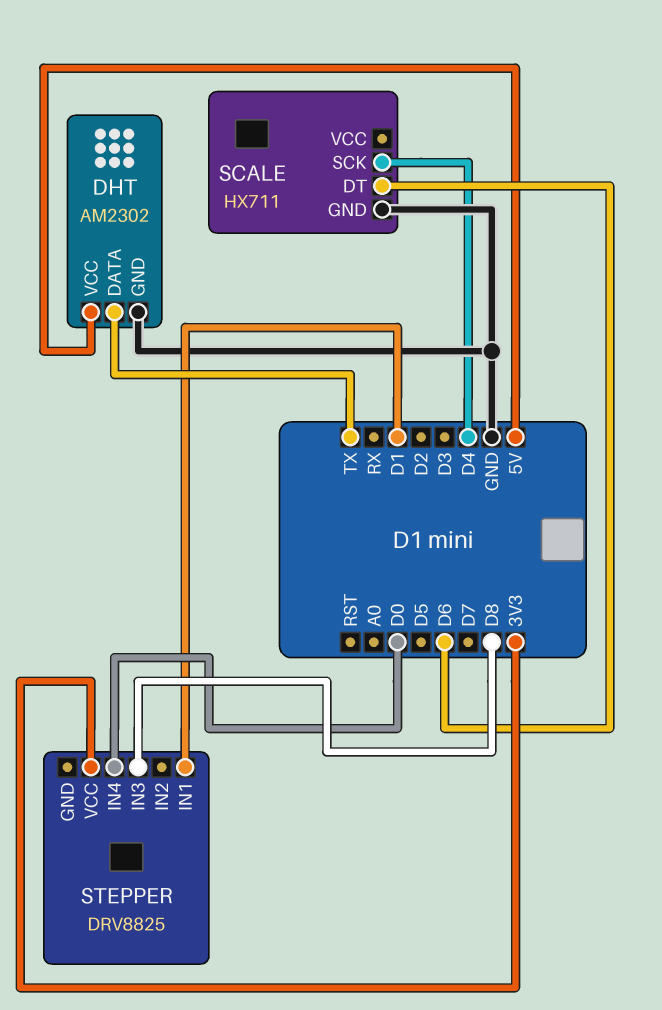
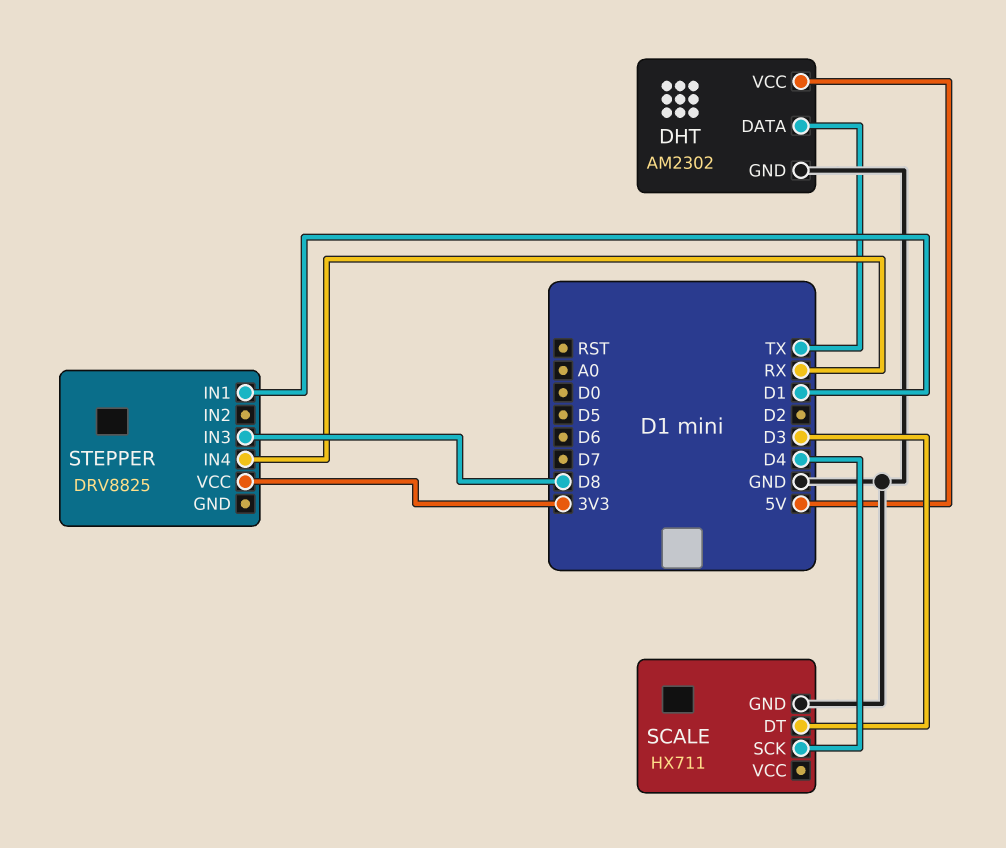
SCALE pin DT: D6 -> D3
STEPPER pin IN4: D0 -> RX

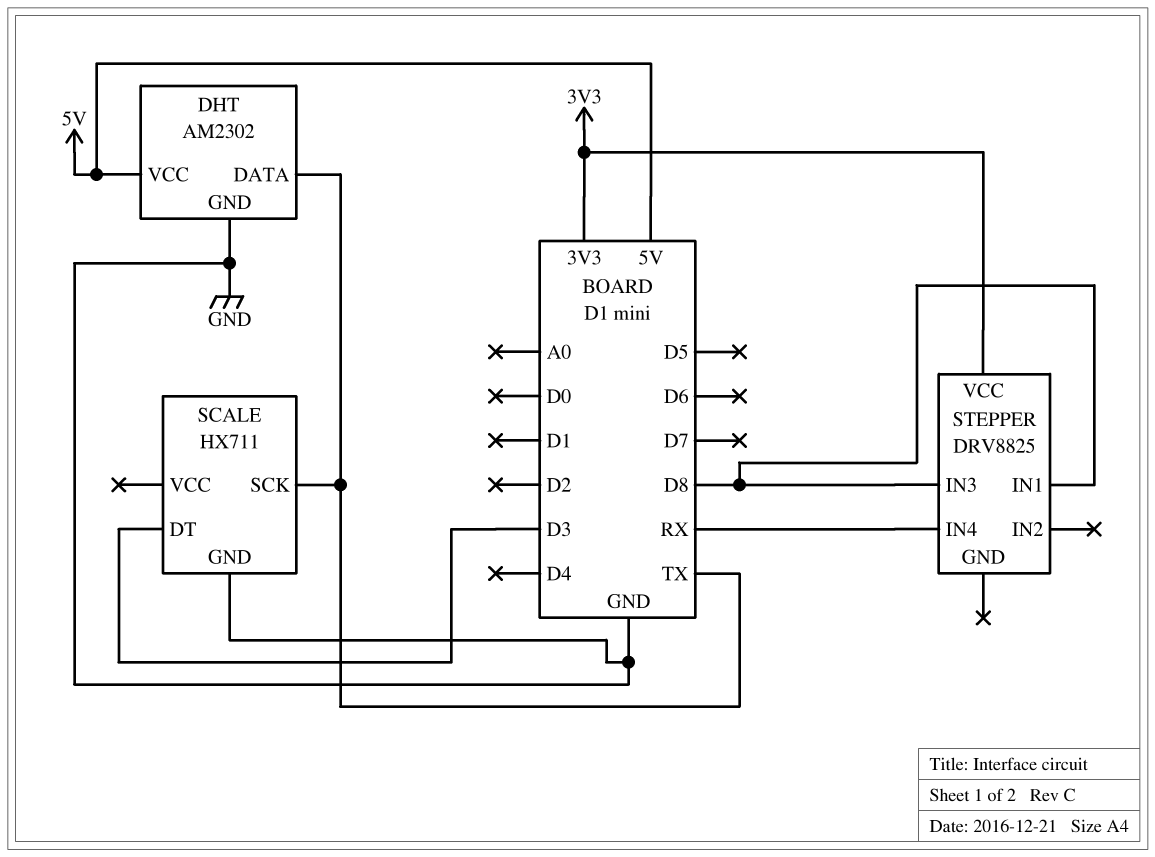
SCALE pin SCK: D4 -> TX
STEPPER pin IN1: D1 -> D8

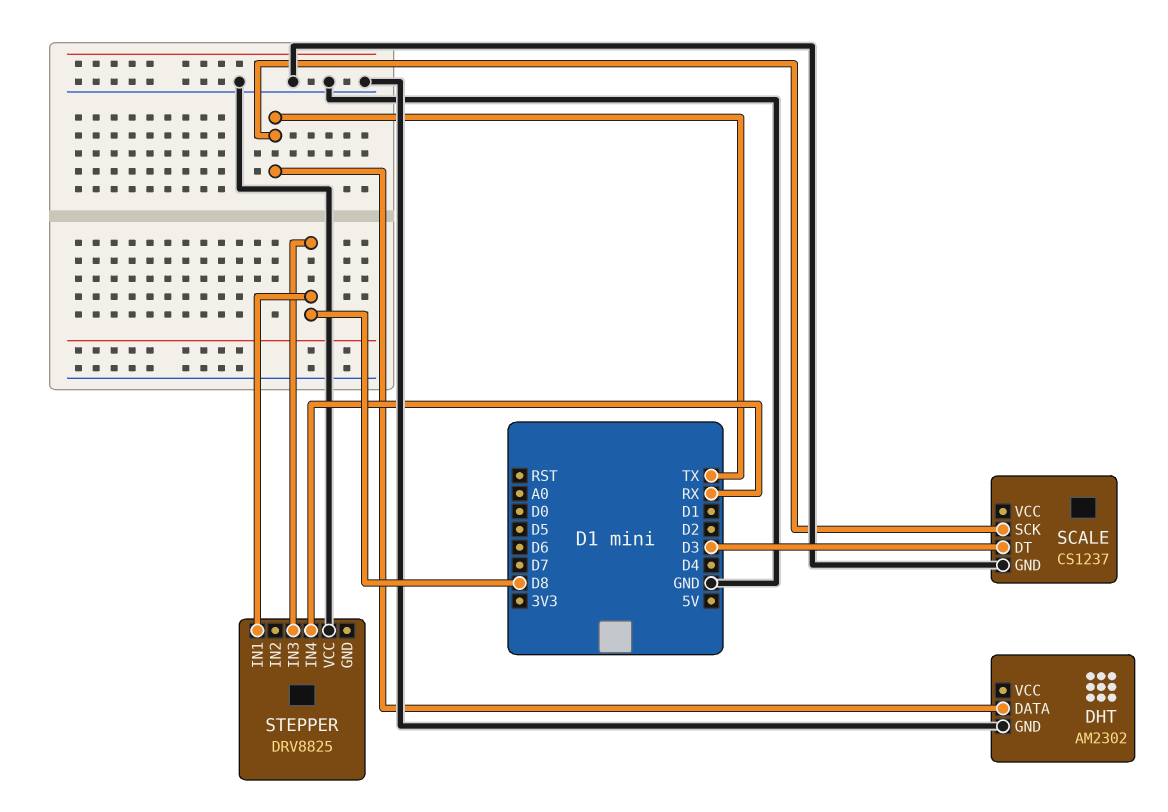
DHT pin VCC: 5V -> none
SCALE: HX711 -> CS1237
STEPPER pin VCC: 3V3 -> GND

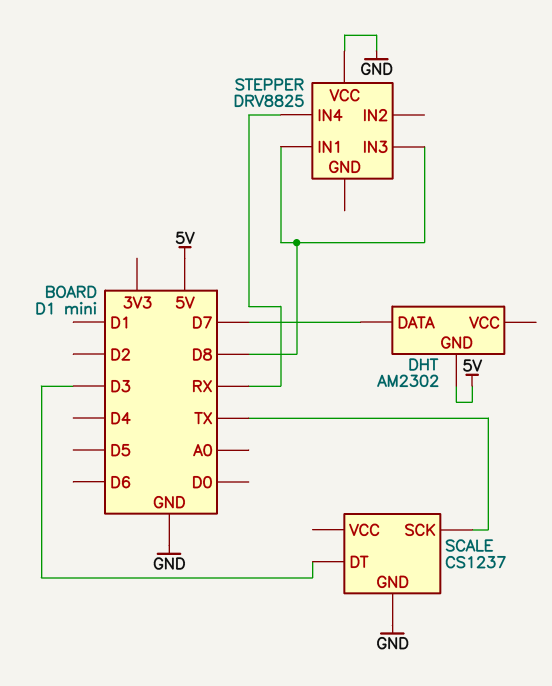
DHT pin DATA: TX -> D7
DHT pin GND: GND -> 5V

